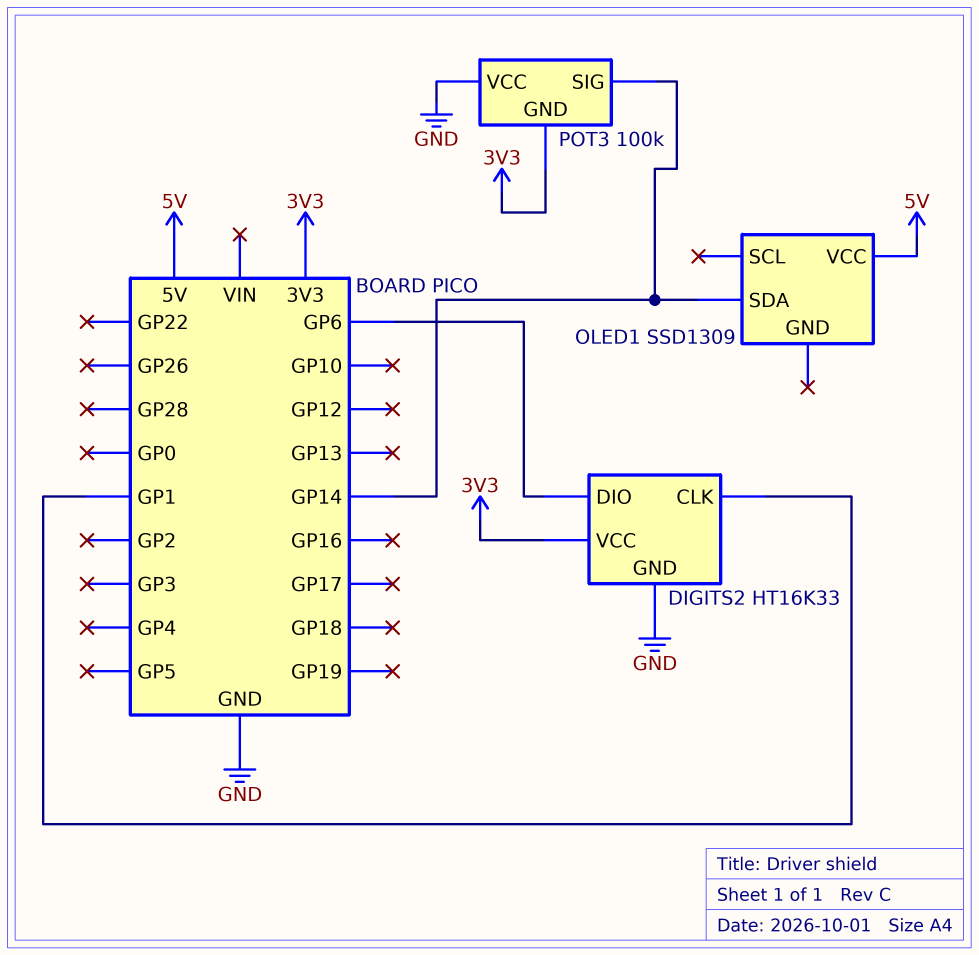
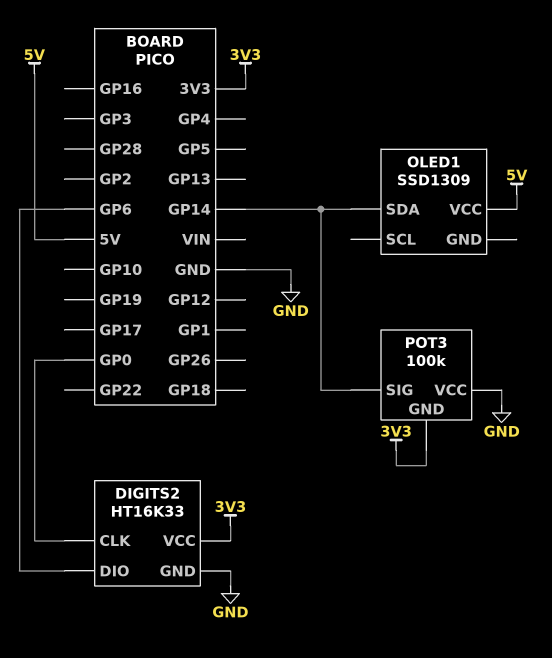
DIGITS2 pin CLK: GP1 -> GP0

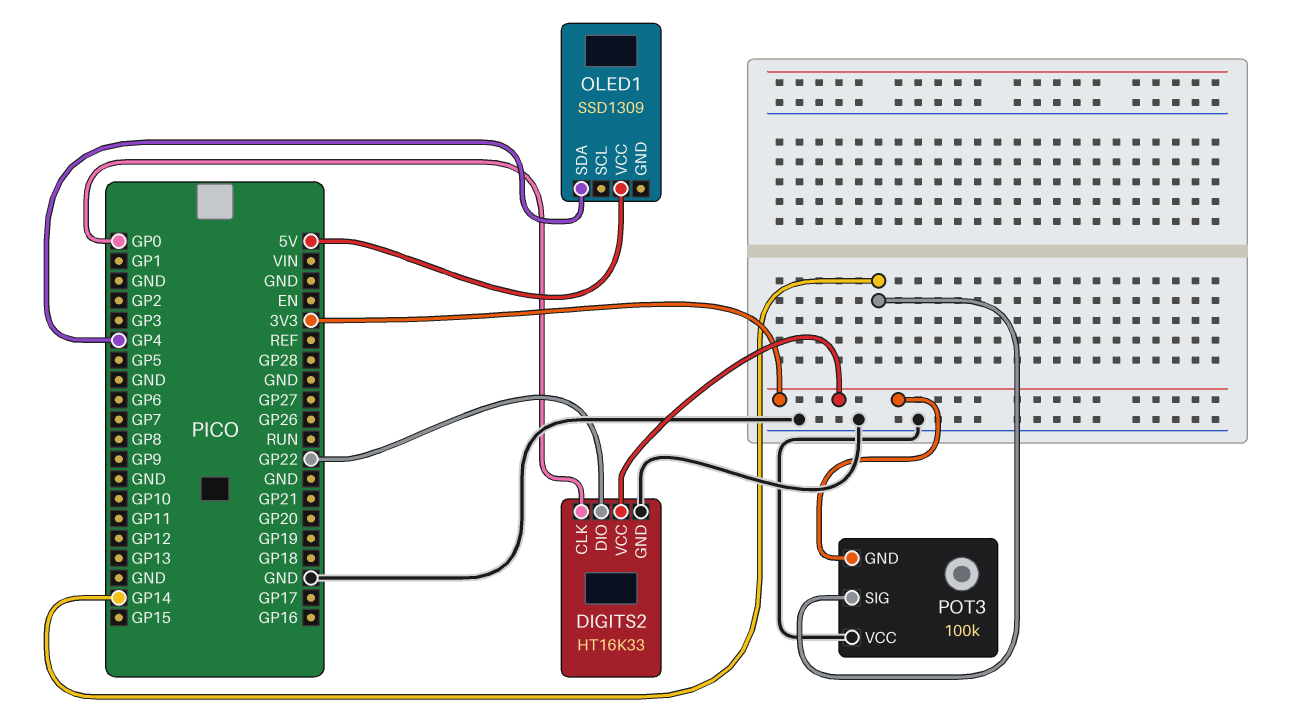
DIGITS2 pin DIO: GP6 -> GP22
OLED1 pin SDA: GP14 -> GP4

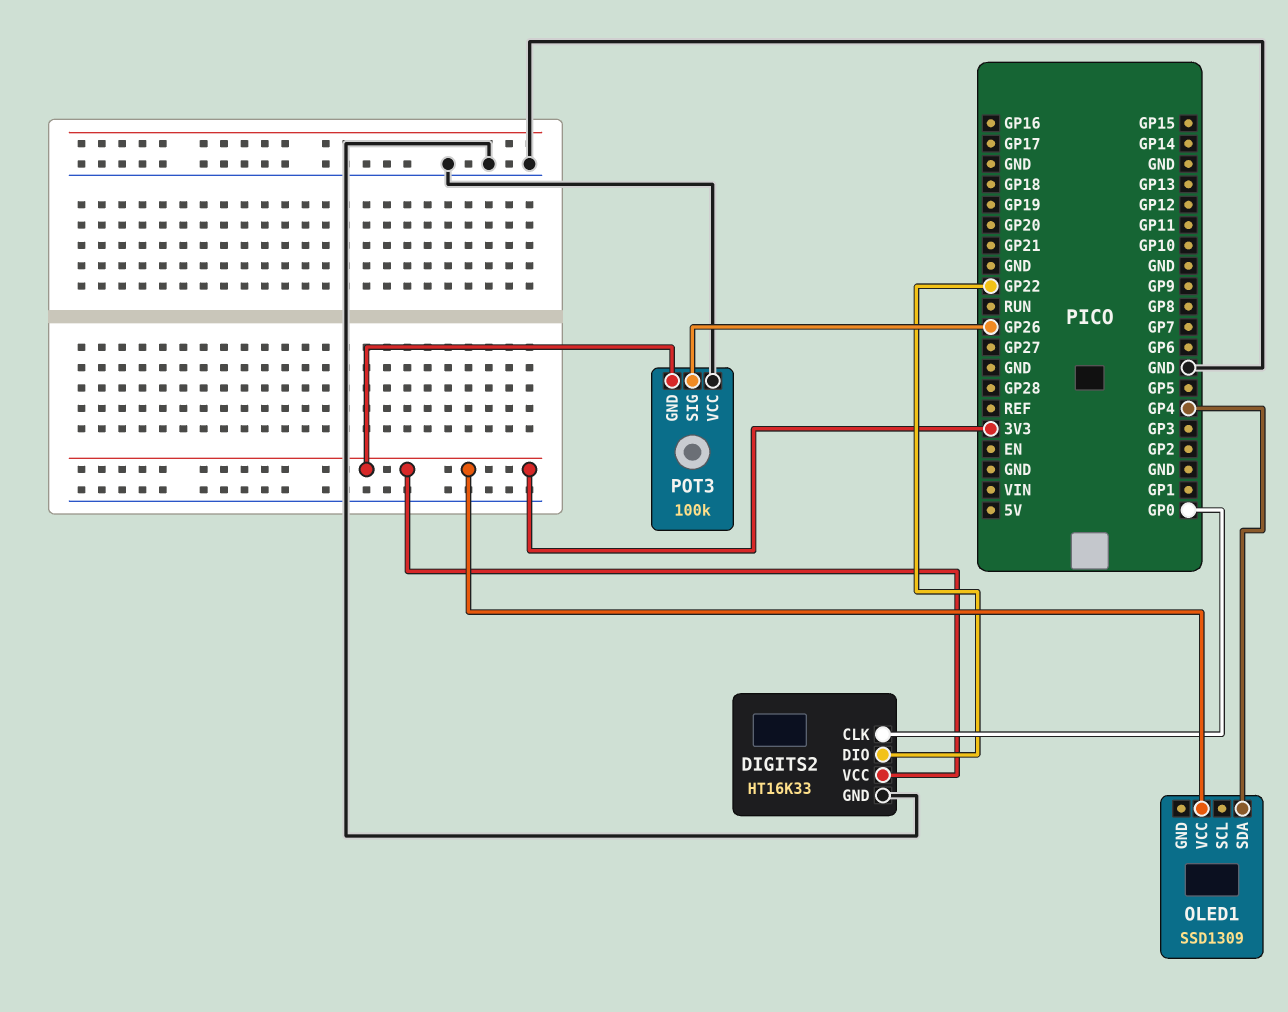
OLED1 pin VCC: 5V -> 3V3
POT3 pin SIG: GP14 -> GP26

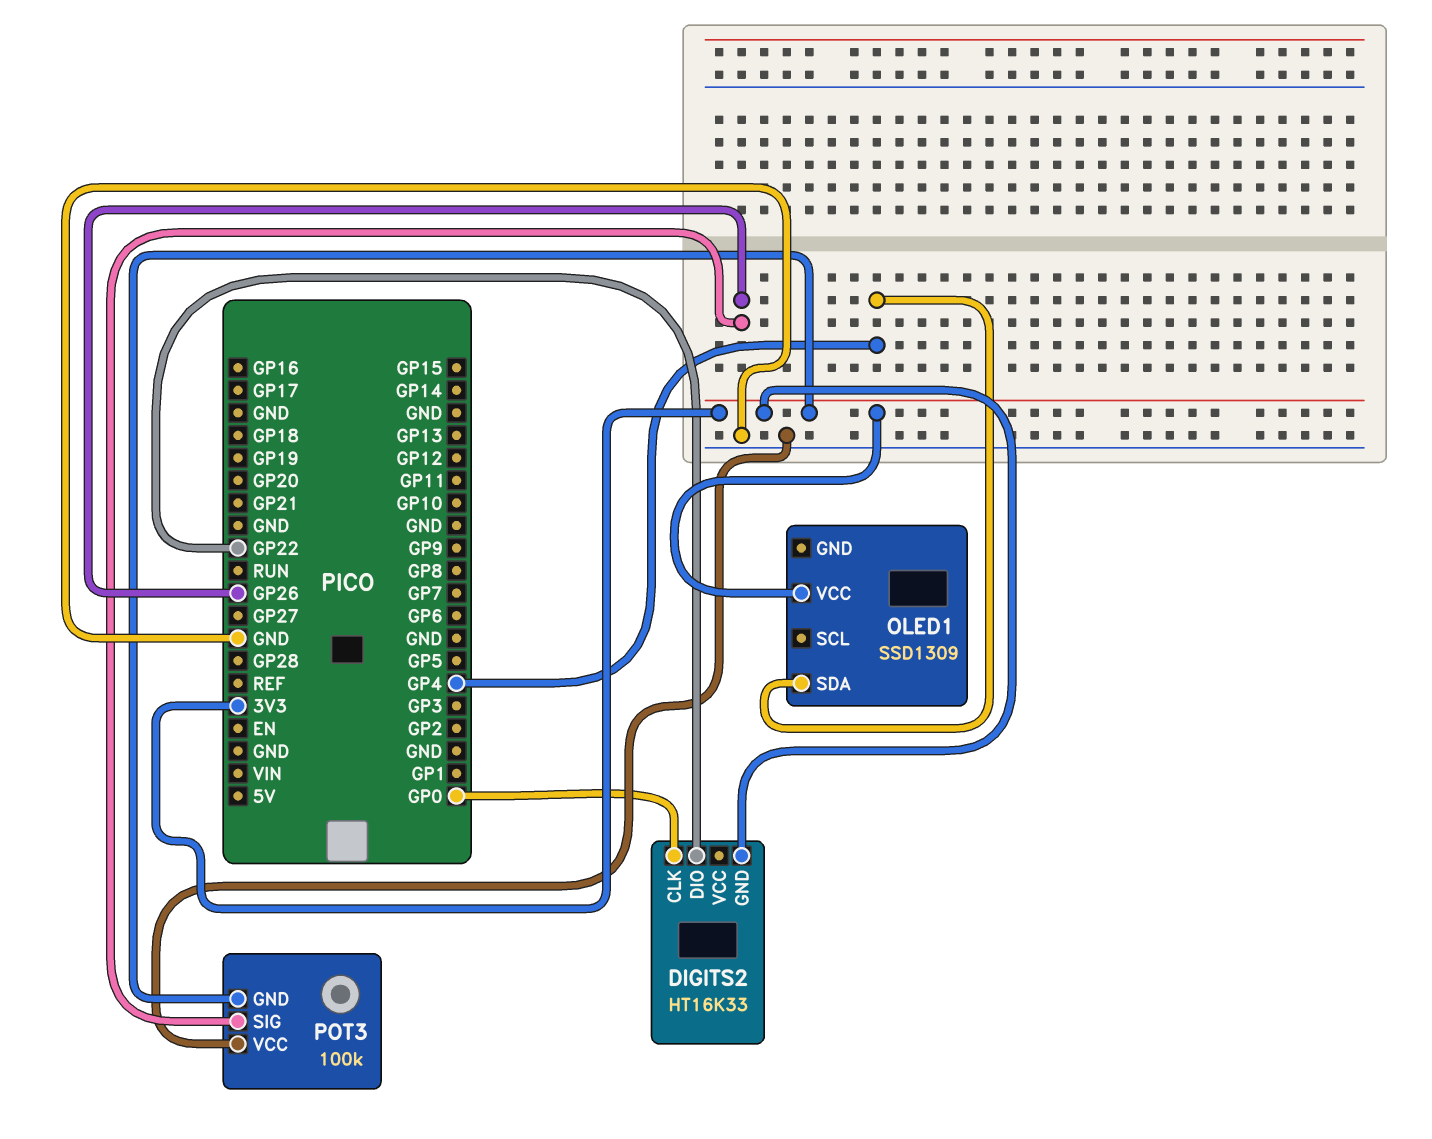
DIGITS2 pin GND: GND -> 3V3
DIGITS2 pin VCC: 3V3 -> none

